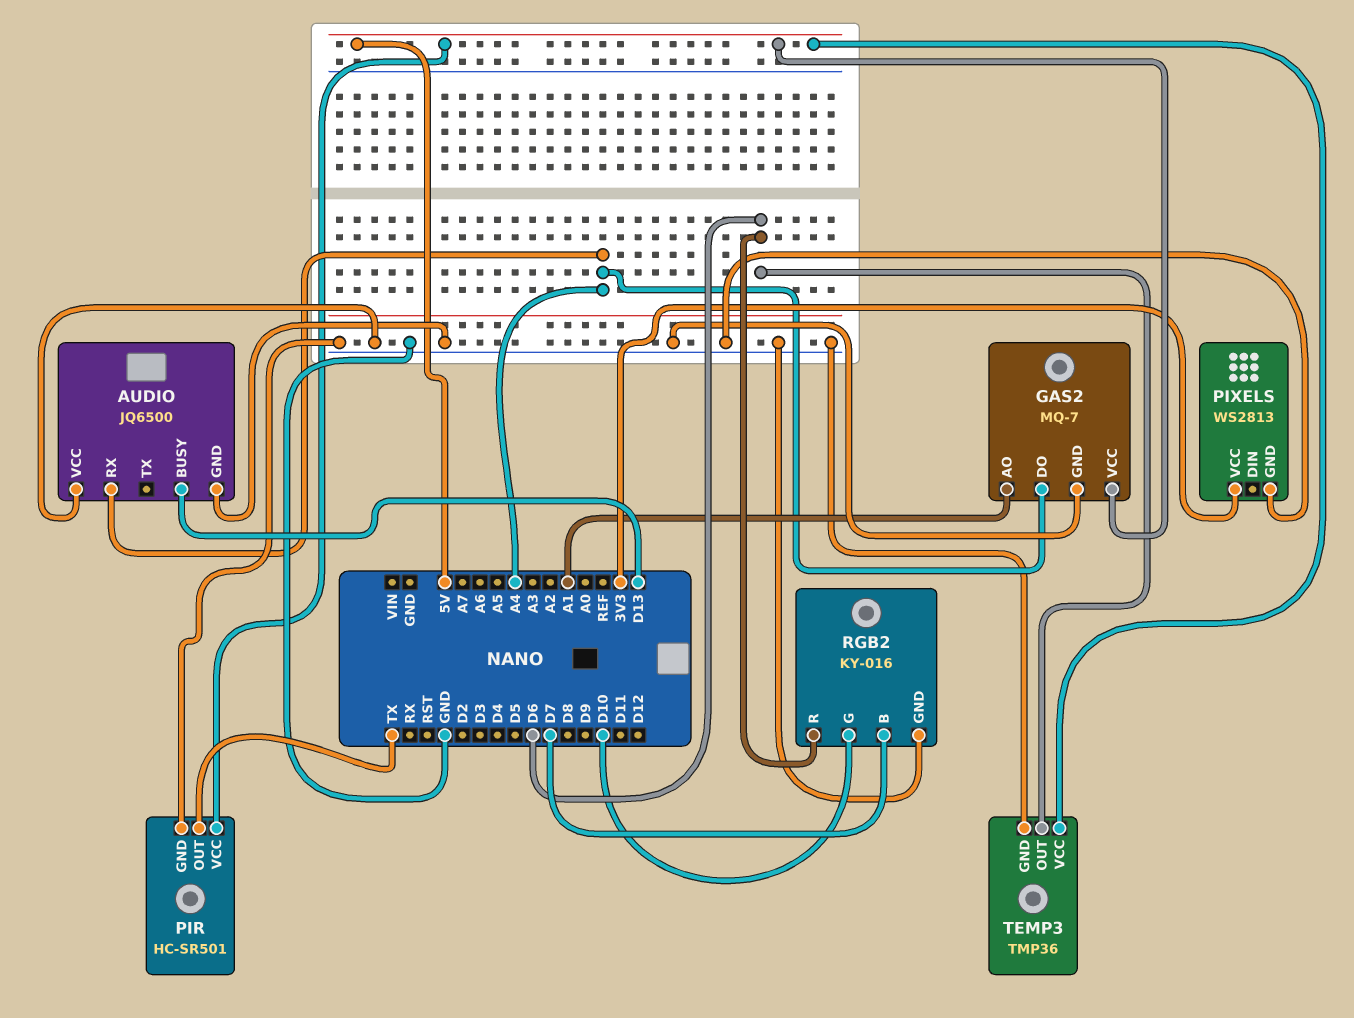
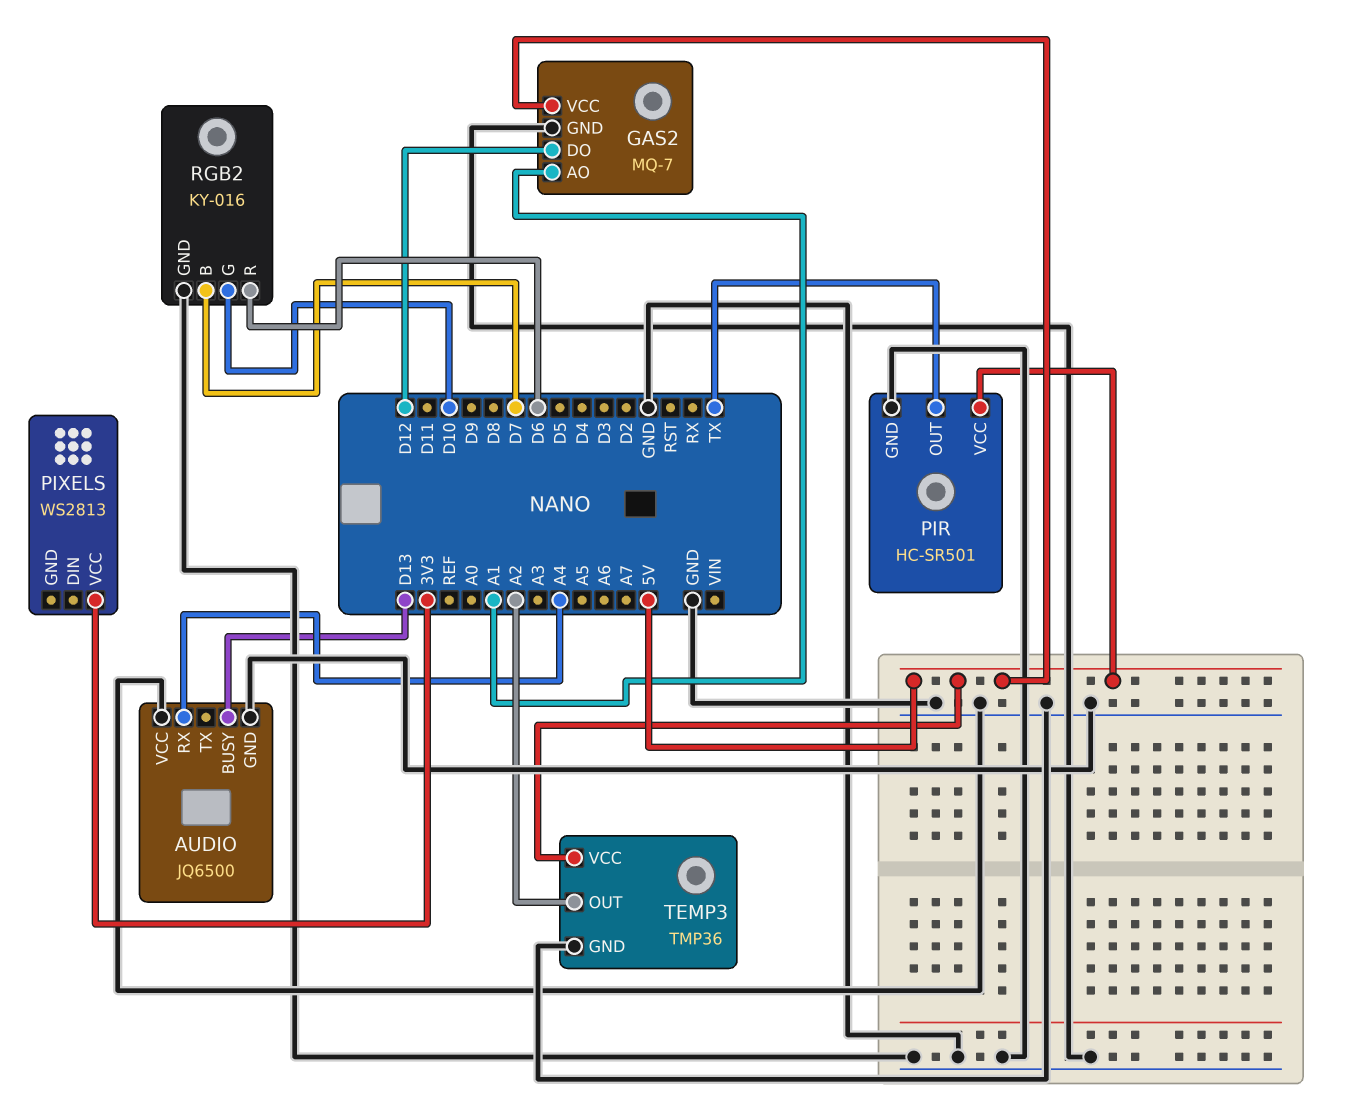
GAS2 pin DO: A4 -> D12
PIXELS pin GND: GND -> none
TEMP3 pin OUT: D6 -> A2

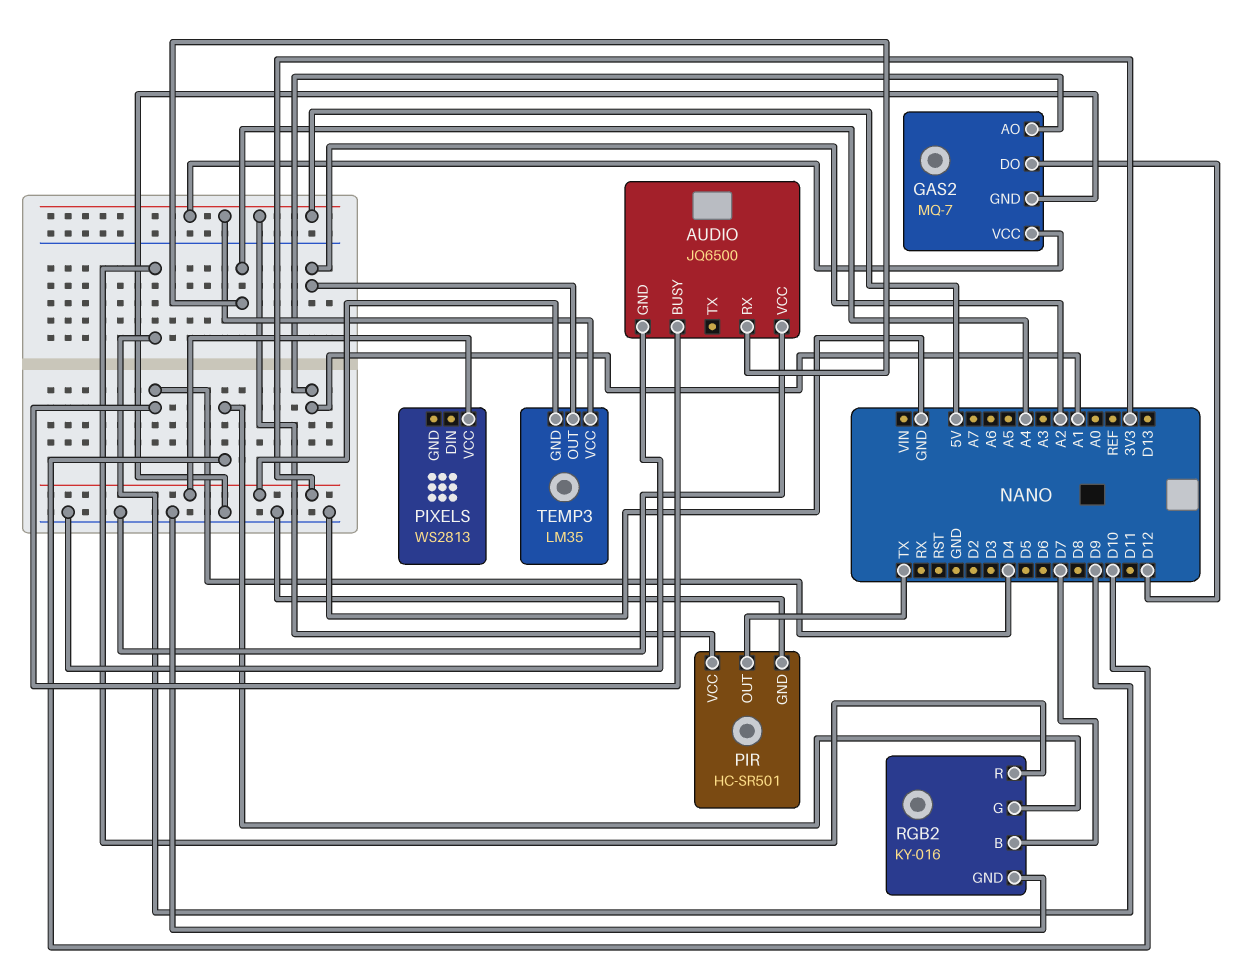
AUDIO pin BUSY: D13 -> D4
RGB2 pin R: D6 -> D9
TEMP3: TMP36 -> LM35
TEMP3 pin GND: GND -> 3V3

